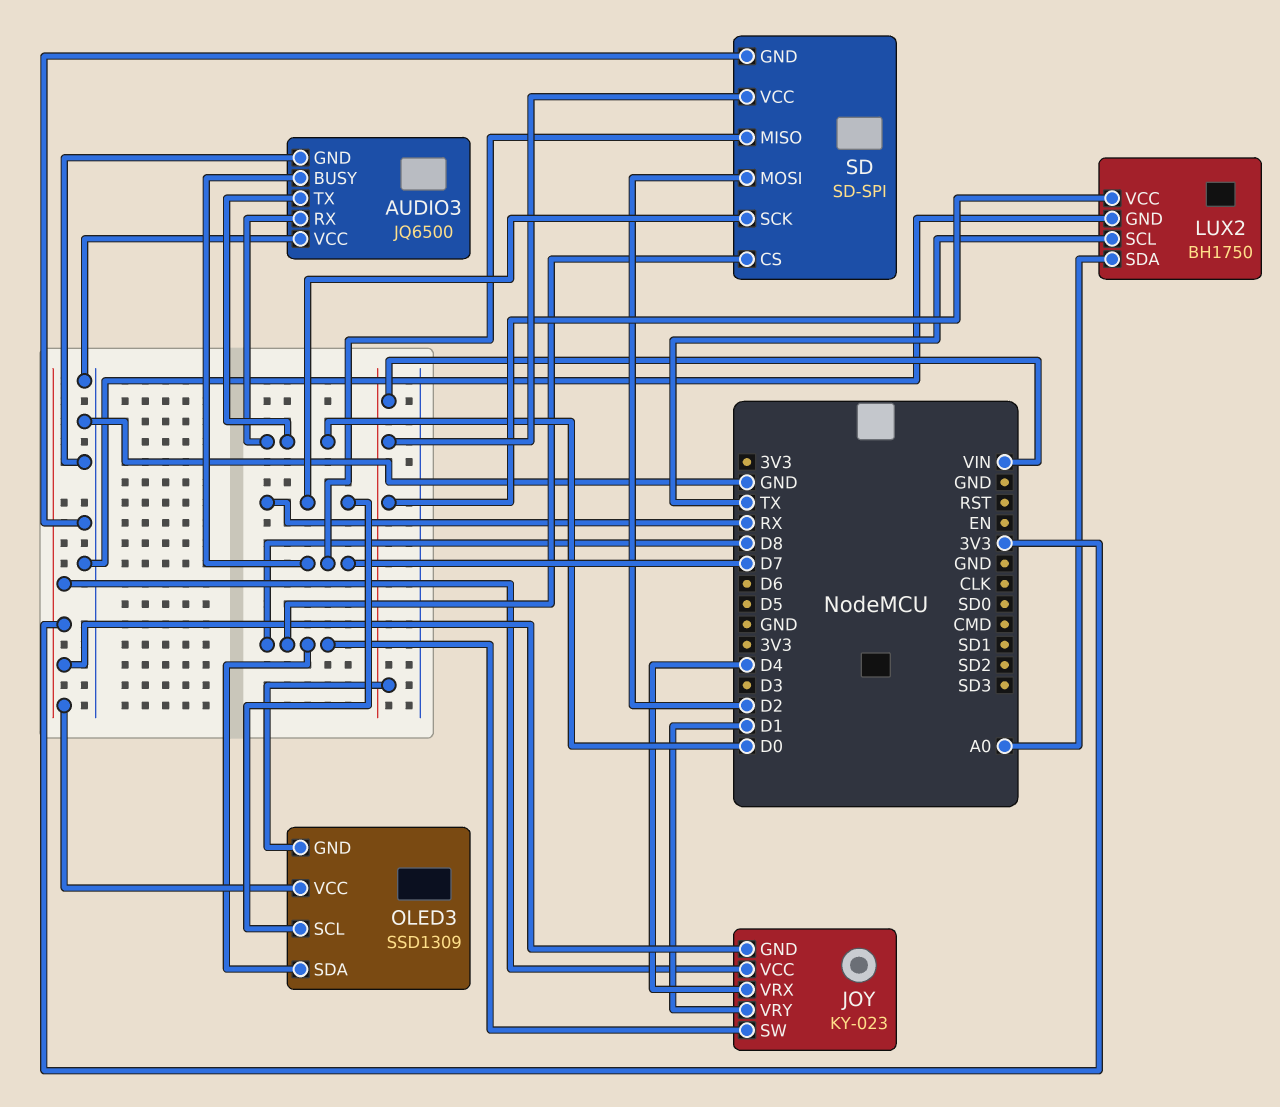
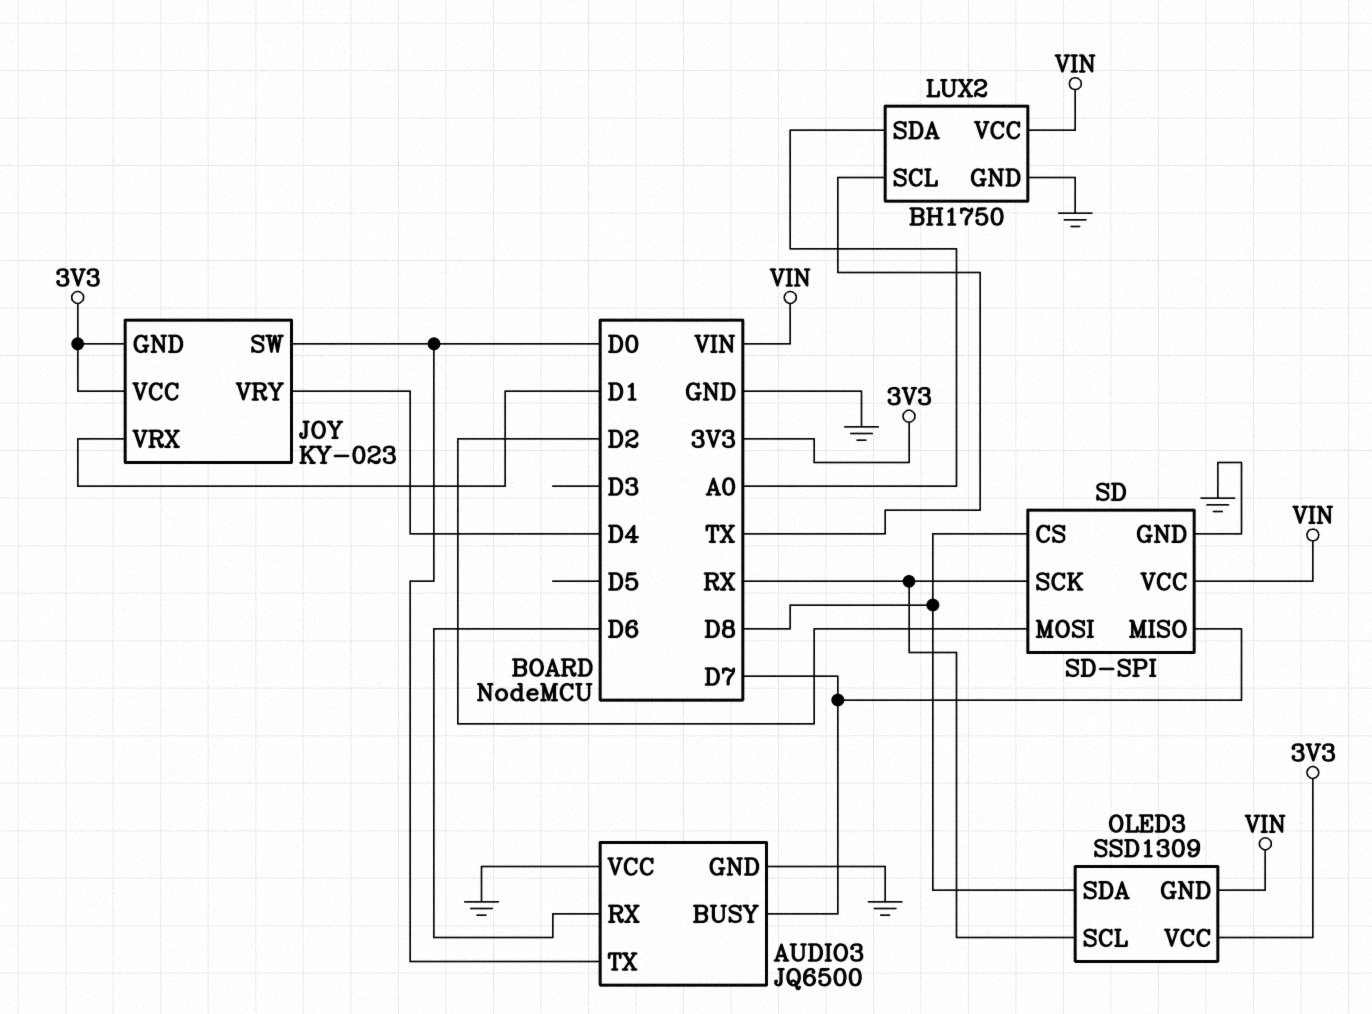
AUDIO3 pin RX: D0 -> D6
JOY pin SW: D8 -> D0
JOY pin VRX: D4 -> D1
JOY pin VRY: D1 -> D4

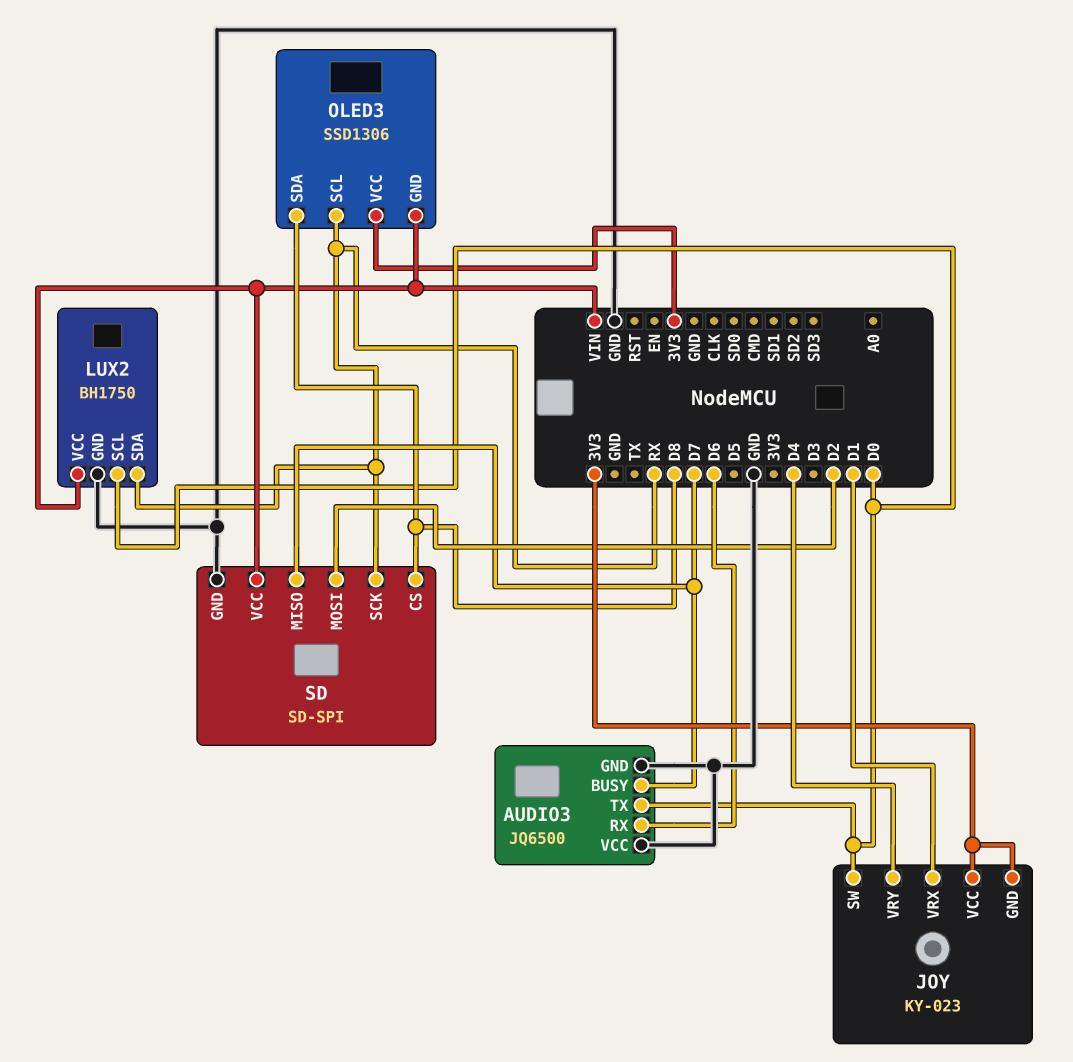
LUX2 pin SCL: TX -> D0
LUX2 pin SDA: A0 -> RX
OLED3: SSD1309 -> SSD1306

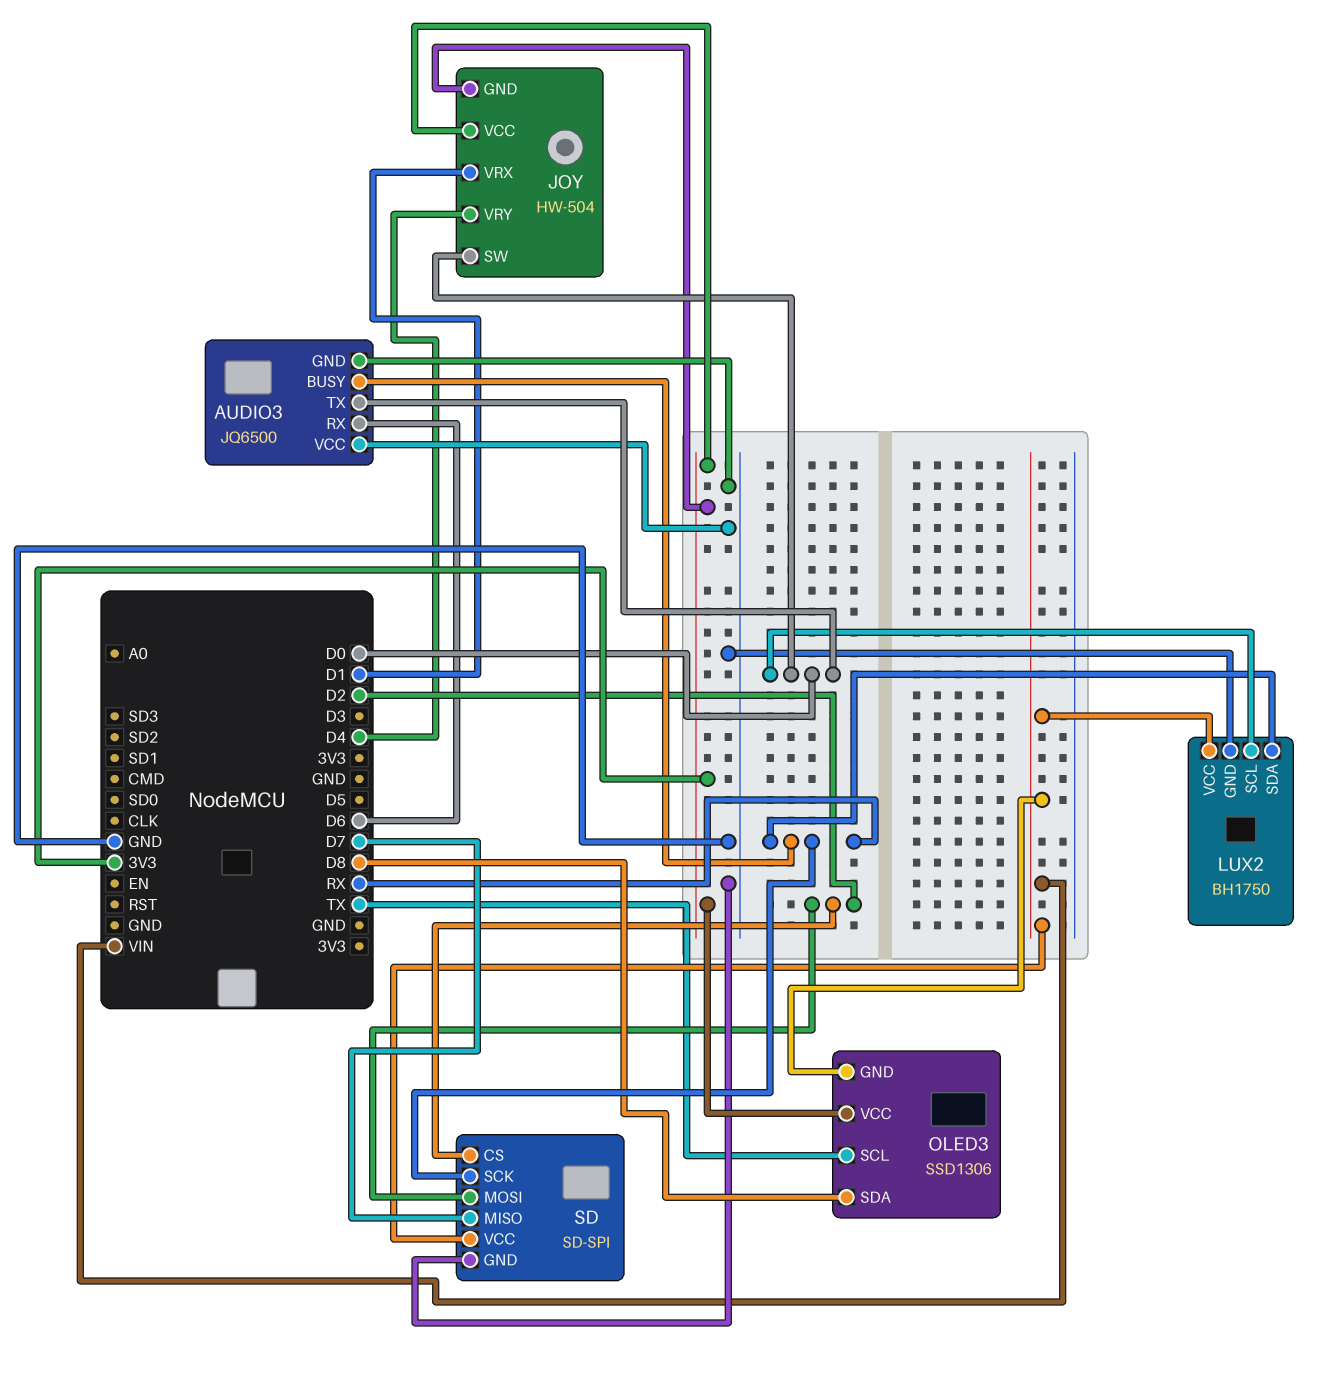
AUDIO3 pin BUSY: D7 -> RX
JOY: KY-023 -> HW-504
OLED3 pin SCL: RX -> TX
SD pin CS: D8 -> D2

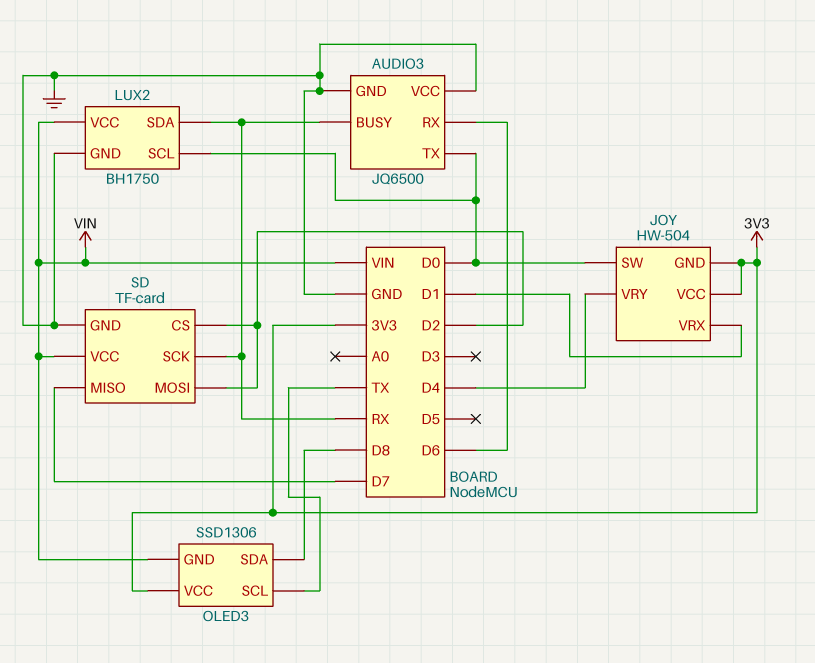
SD: SD-SPI -> TF-card

